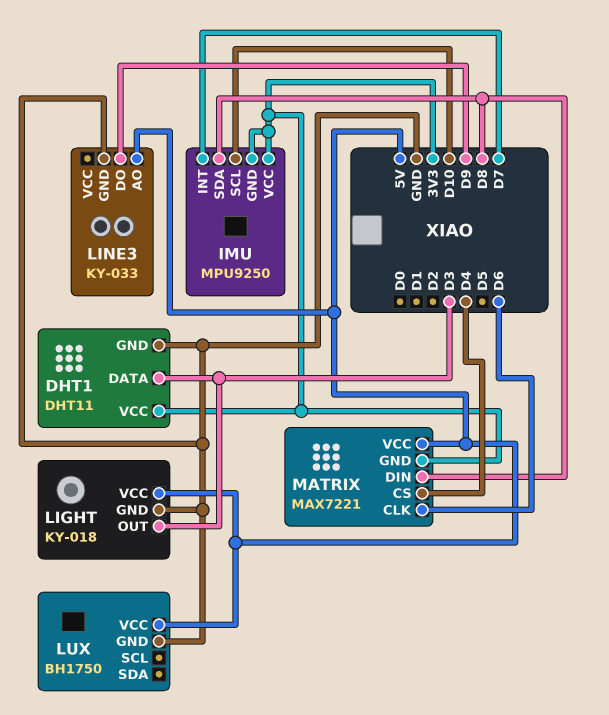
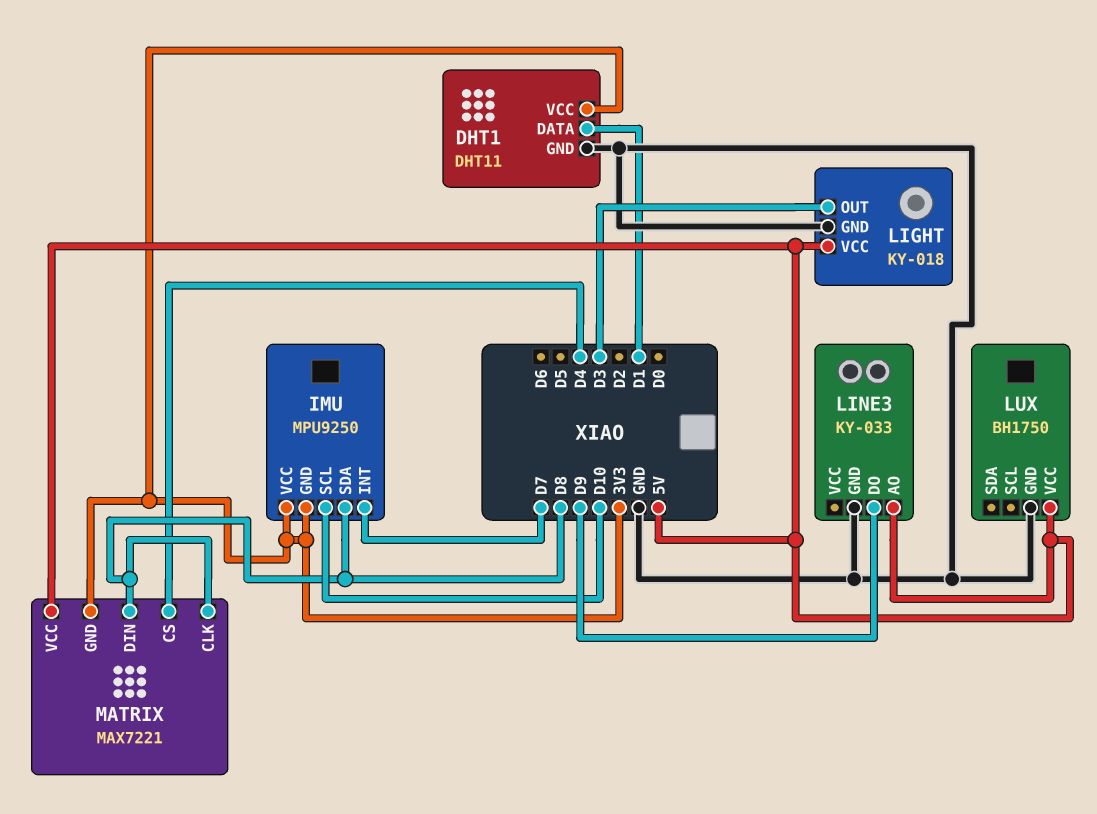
DHT1 pin DATA: D3 -> D1
MATRIX pin CLK: D6 -> D8

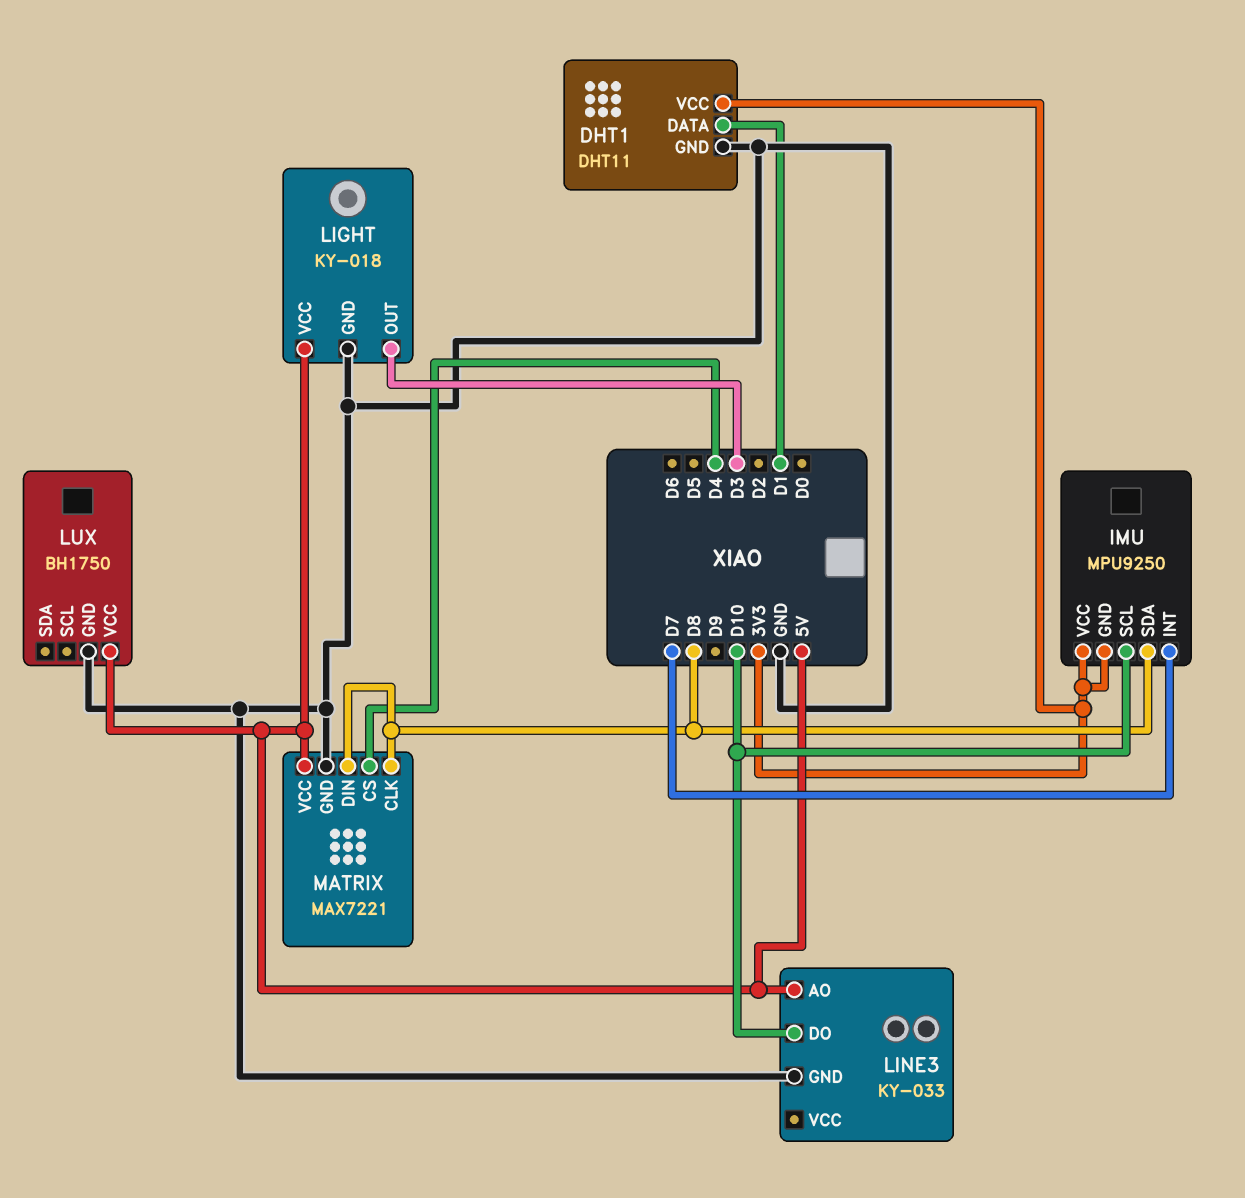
LINE3 pin DO: D9 -> D10
MATRIX pin GND: 3V3 -> GND

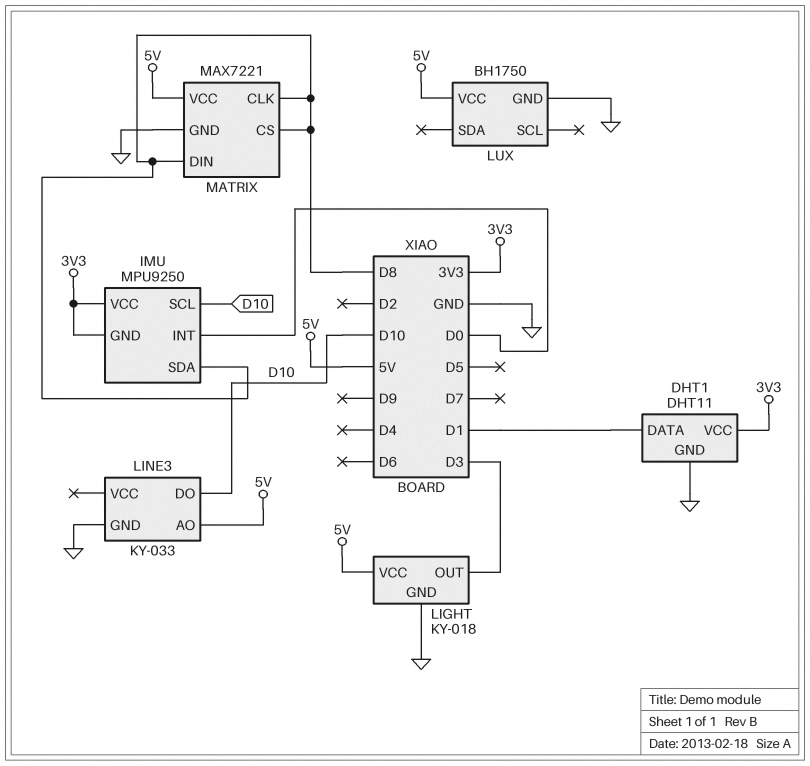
IMU pin INT: D7 -> D0
MATRIX pin CS: D4 -> D8

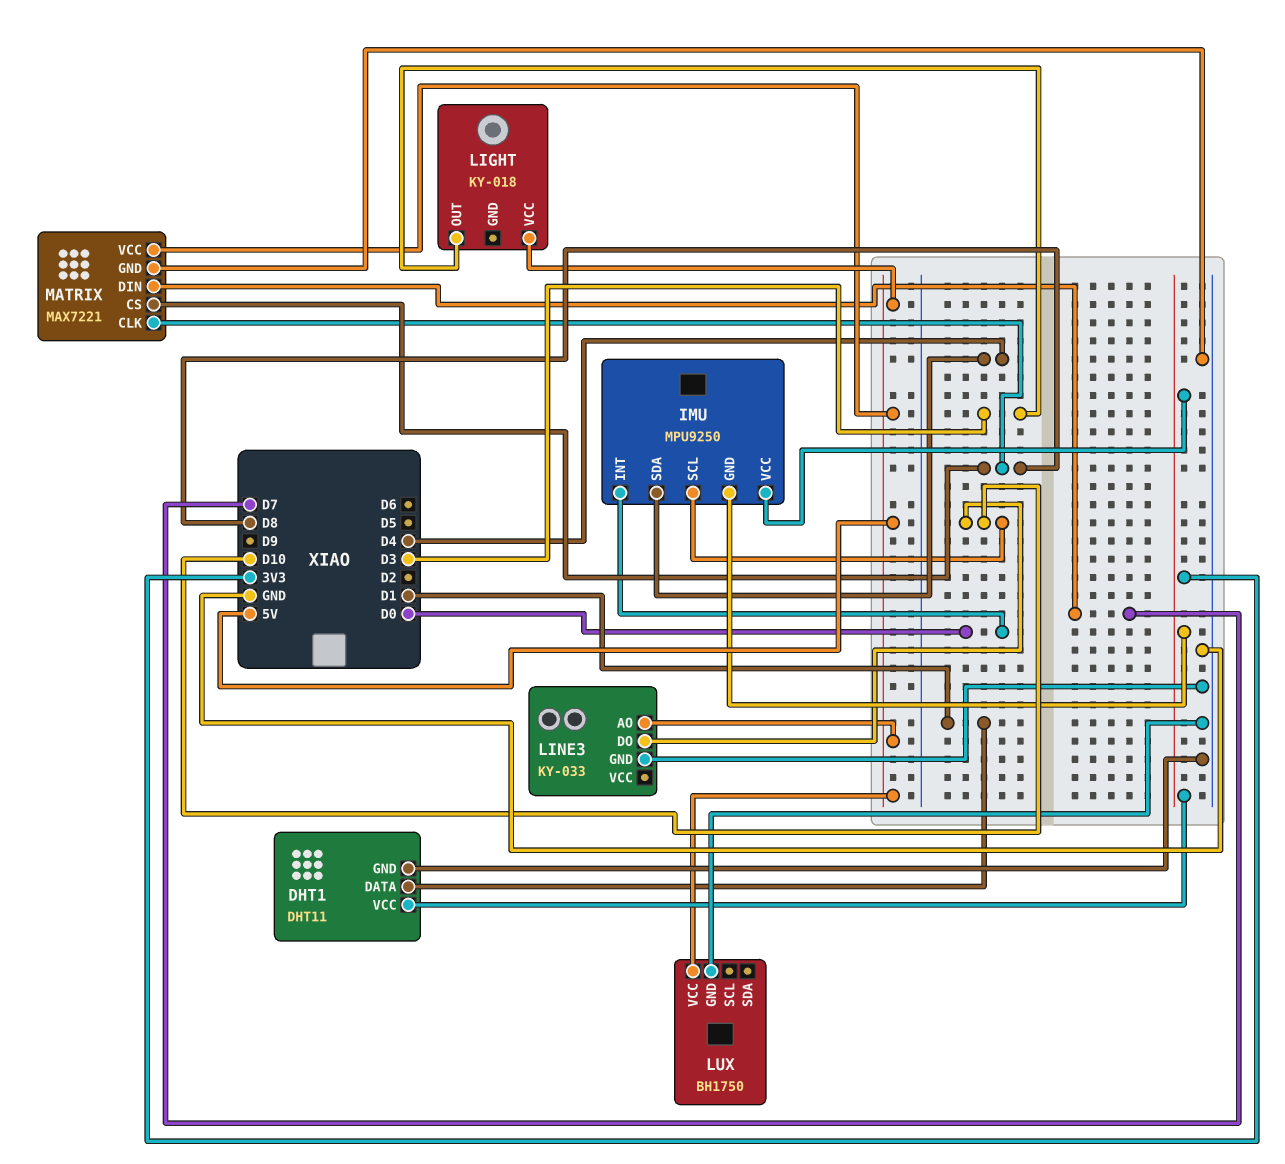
IMU pin SDA: D8 -> D4
LIGHT pin GND: GND -> none
MATRIX pin DIN: D8 -> D7

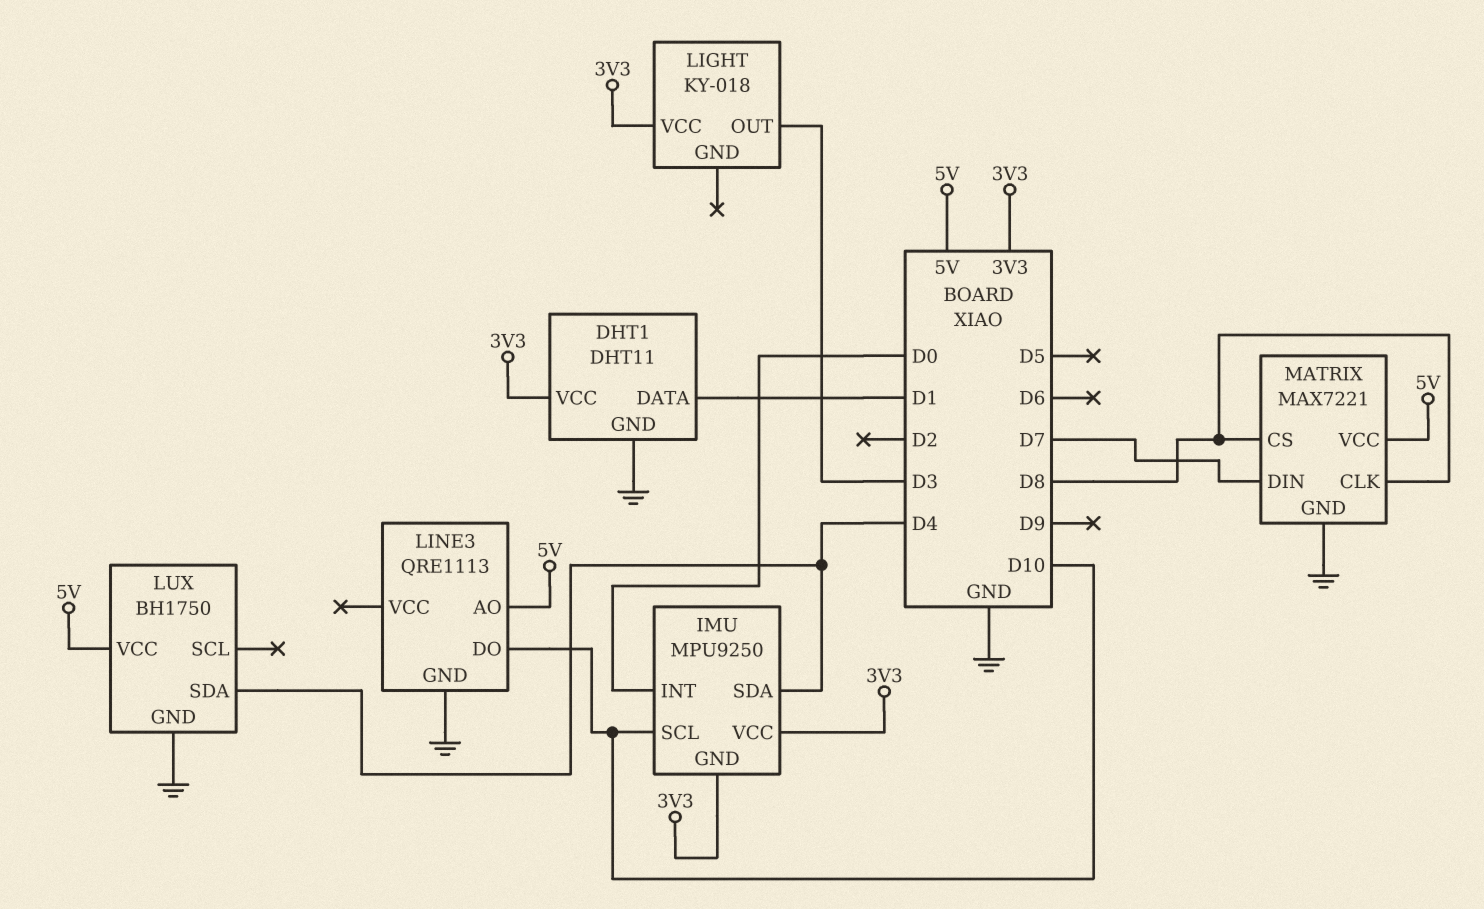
LIGHT pin VCC: 5V -> 3V3
LINE3: KY-033 -> QRE1113
LUX pin SDA: none -> D4

